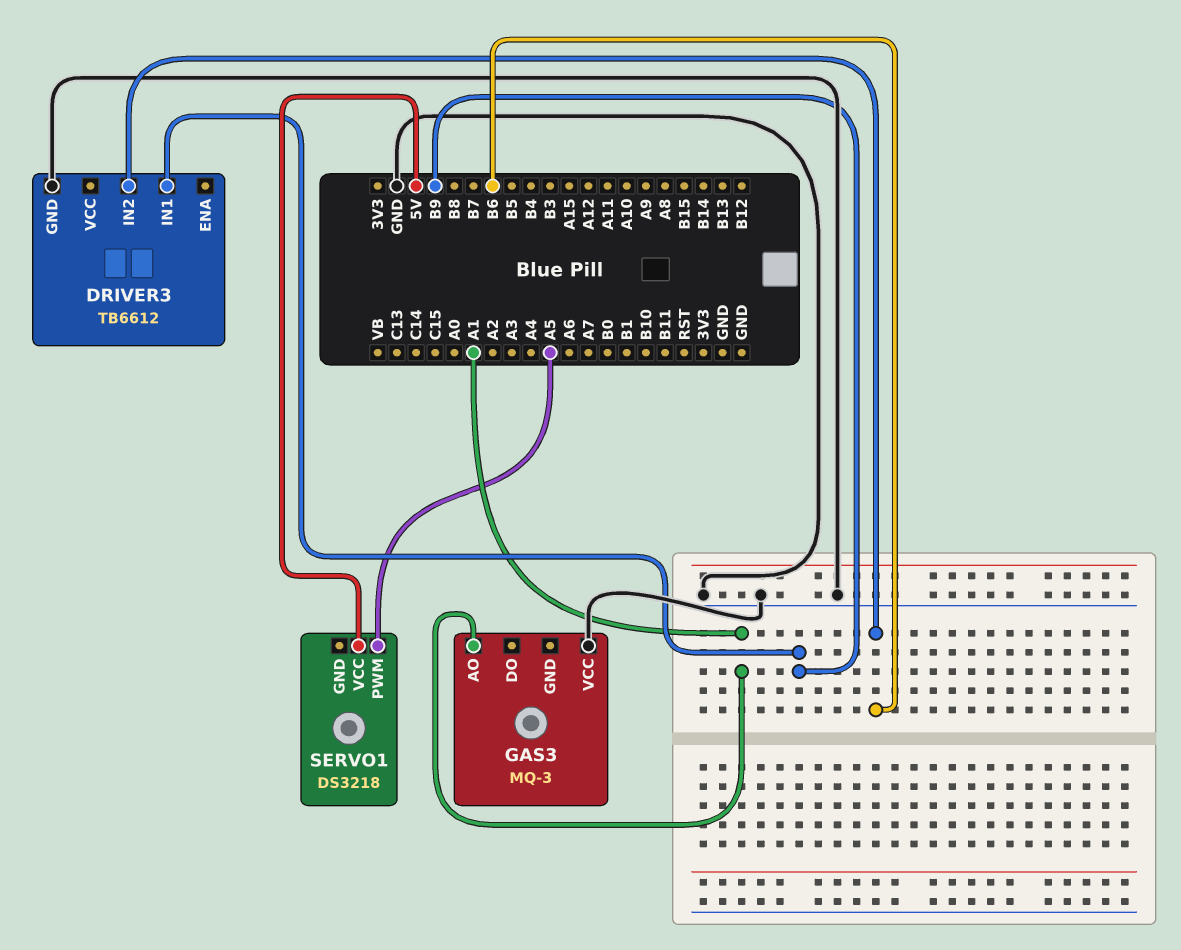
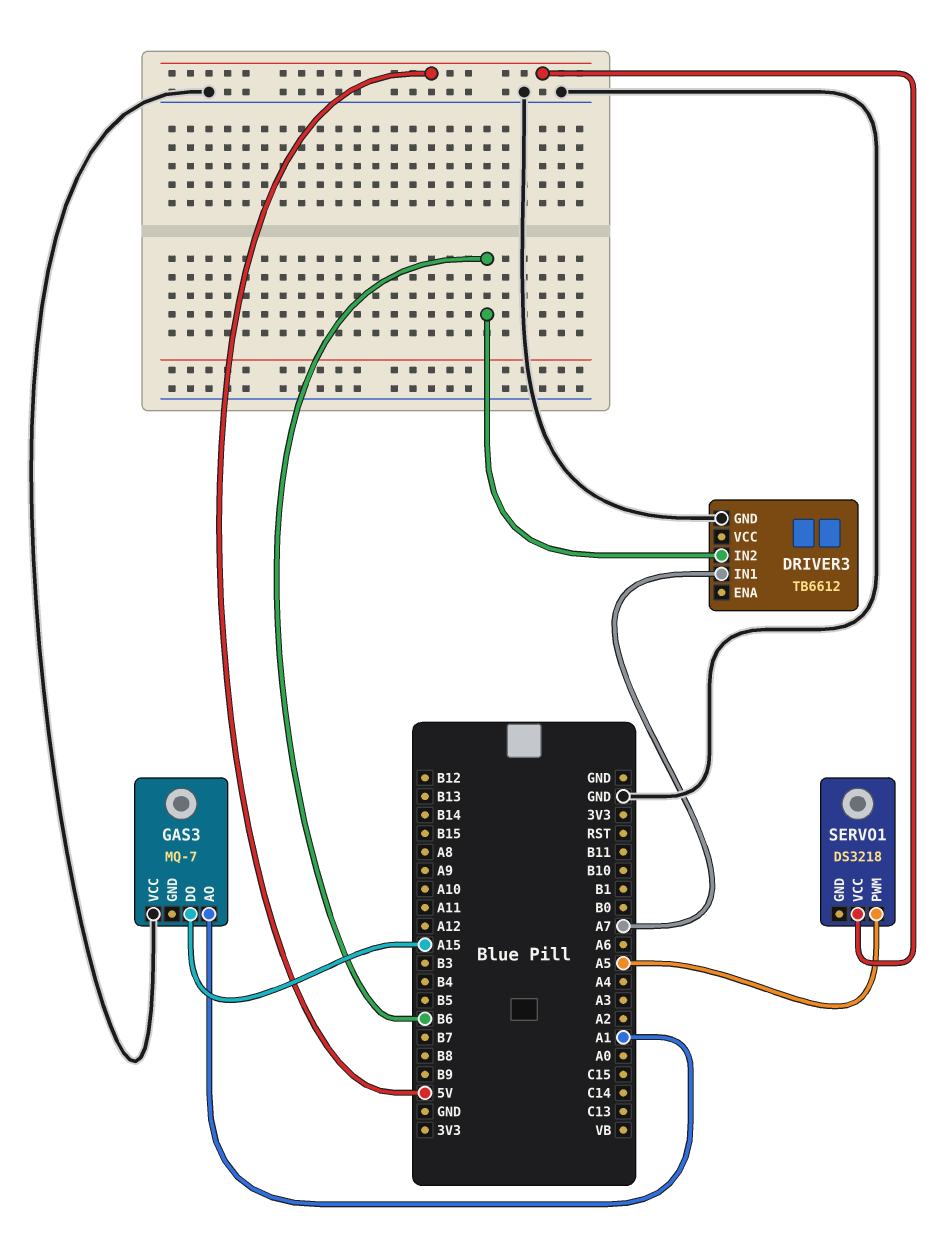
DRIVER3 pin IN1: B9 -> A7
GAS3: MQ-3 -> MQ-7
GAS3 pin DO: none -> A15

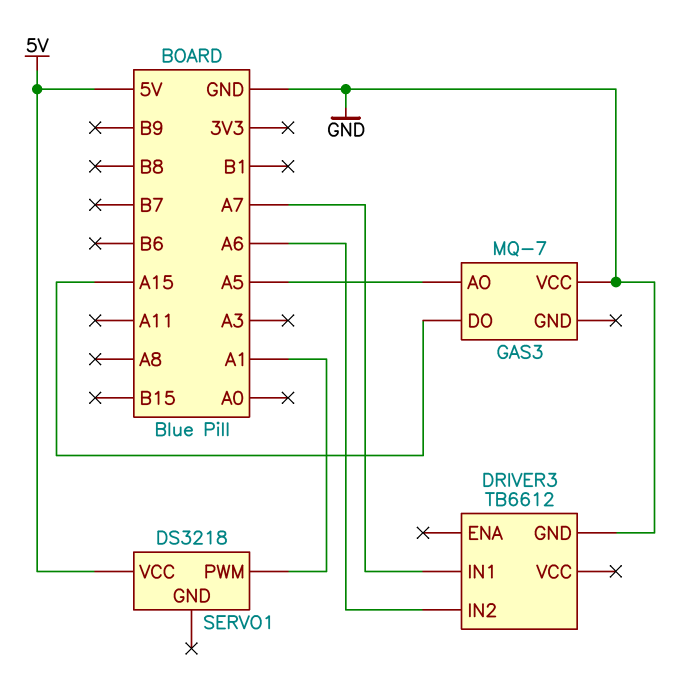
DRIVER3 pin IN2: B6 -> A6
GAS3 pin AO: A1 -> A5
SERVO1 pin PWM: A5 -> A1

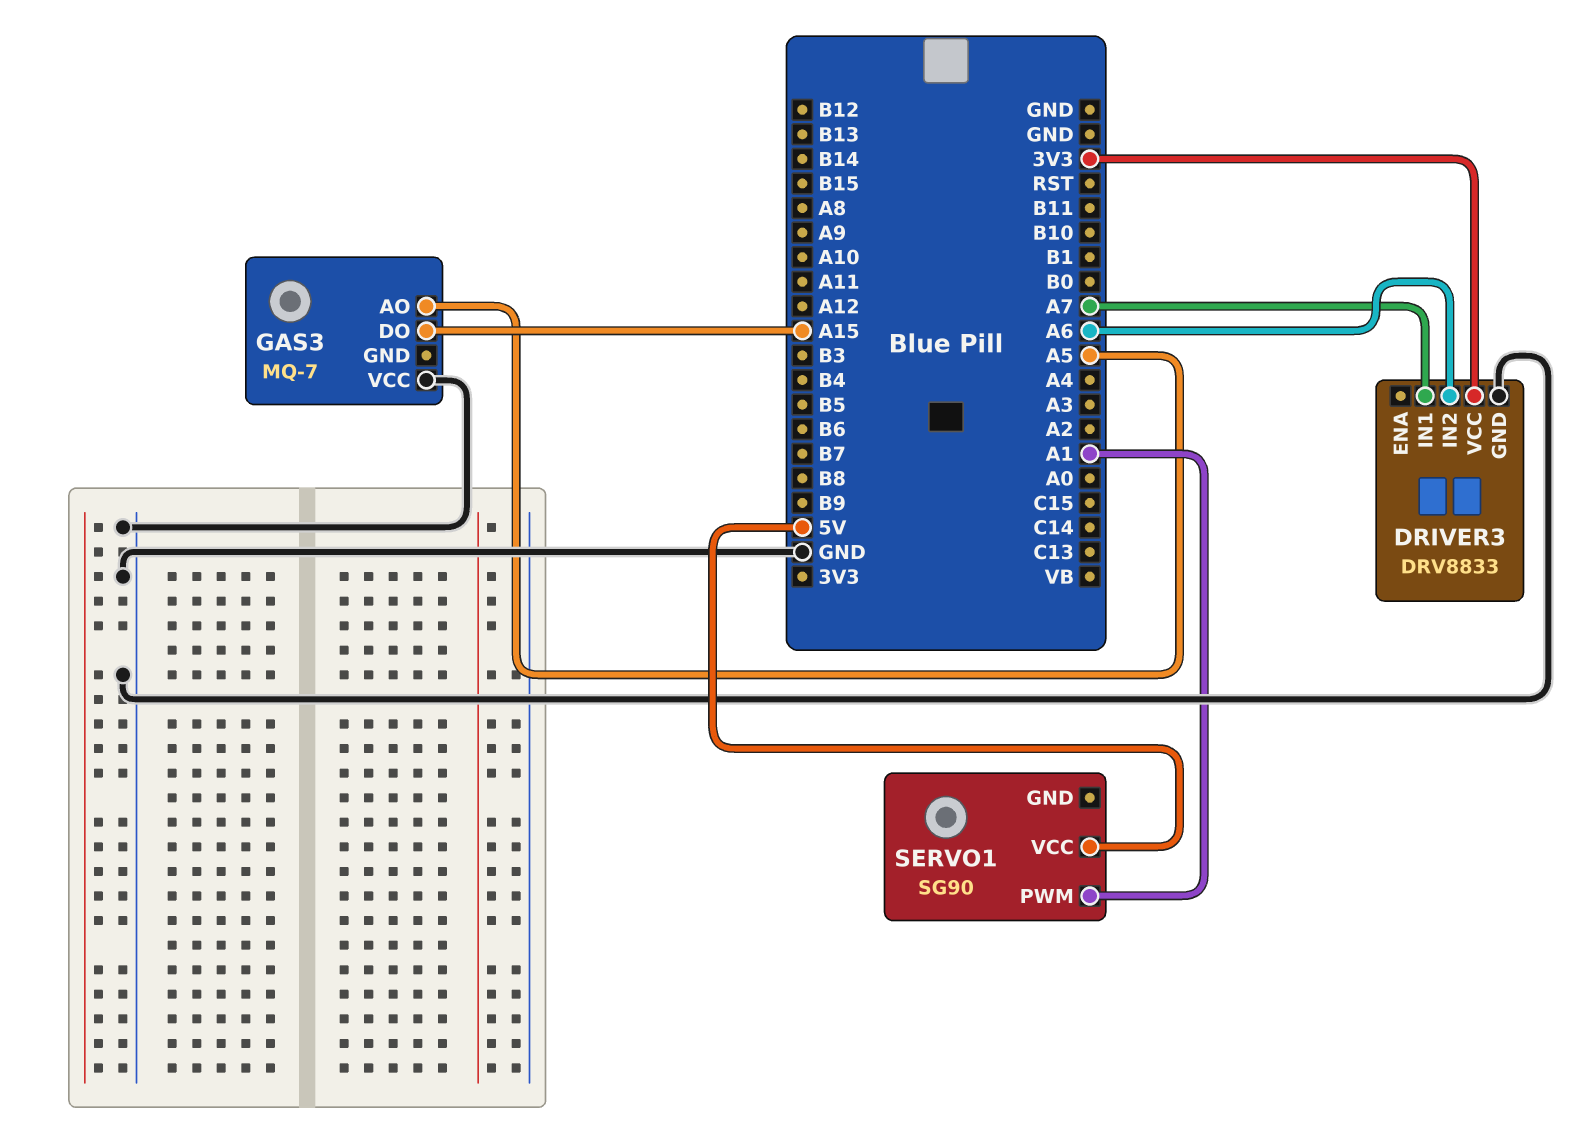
DRIVER3: TB6612 -> DRV8833
DRIVER3 pin VCC: none -> 3V3
SERVO1: DS3218 -> SG90

